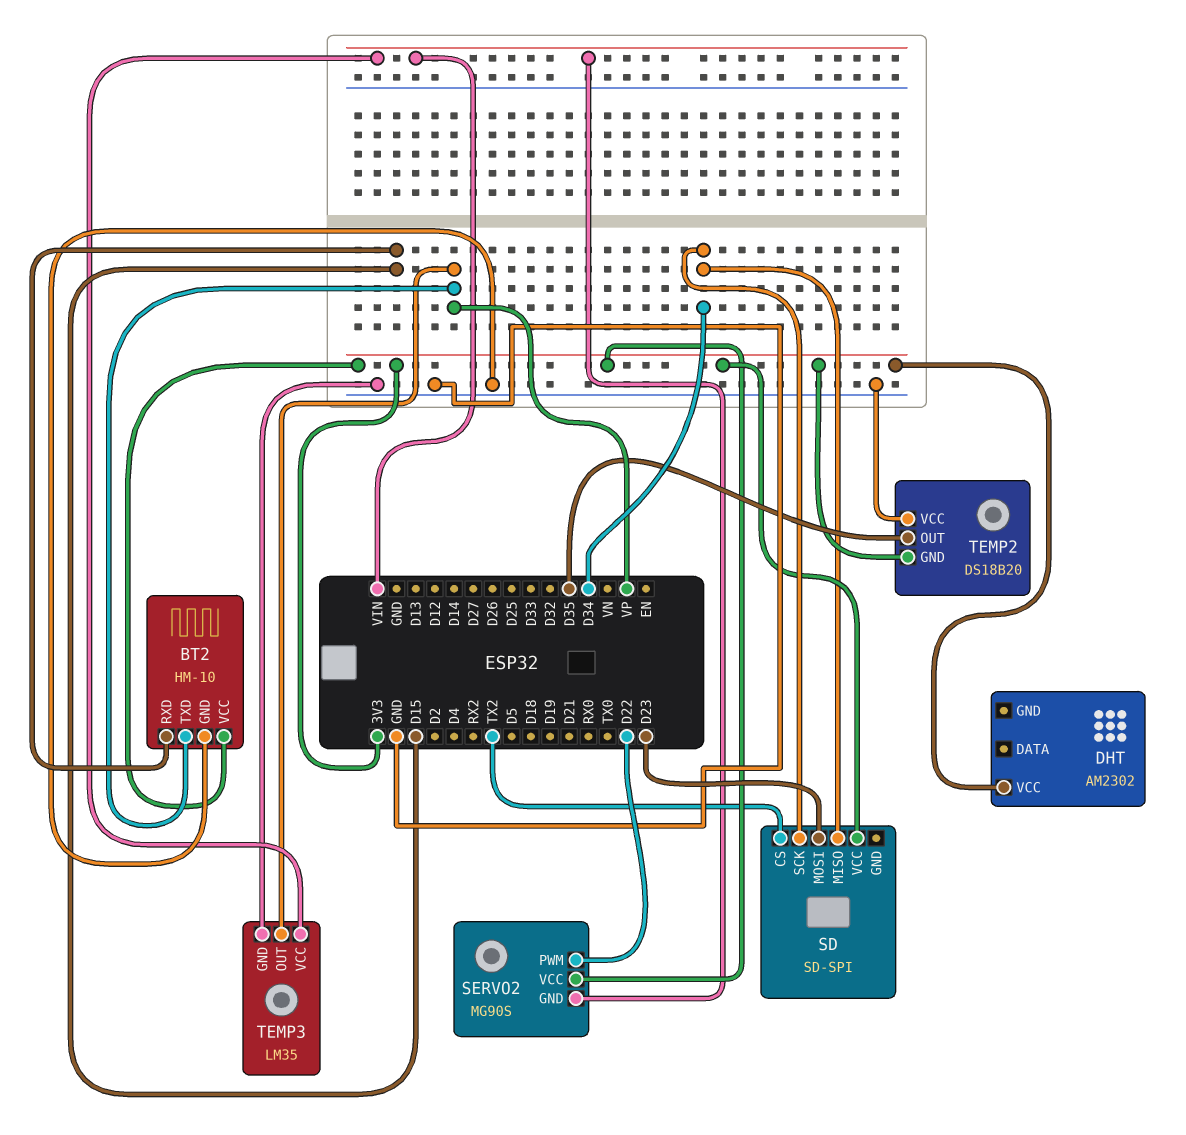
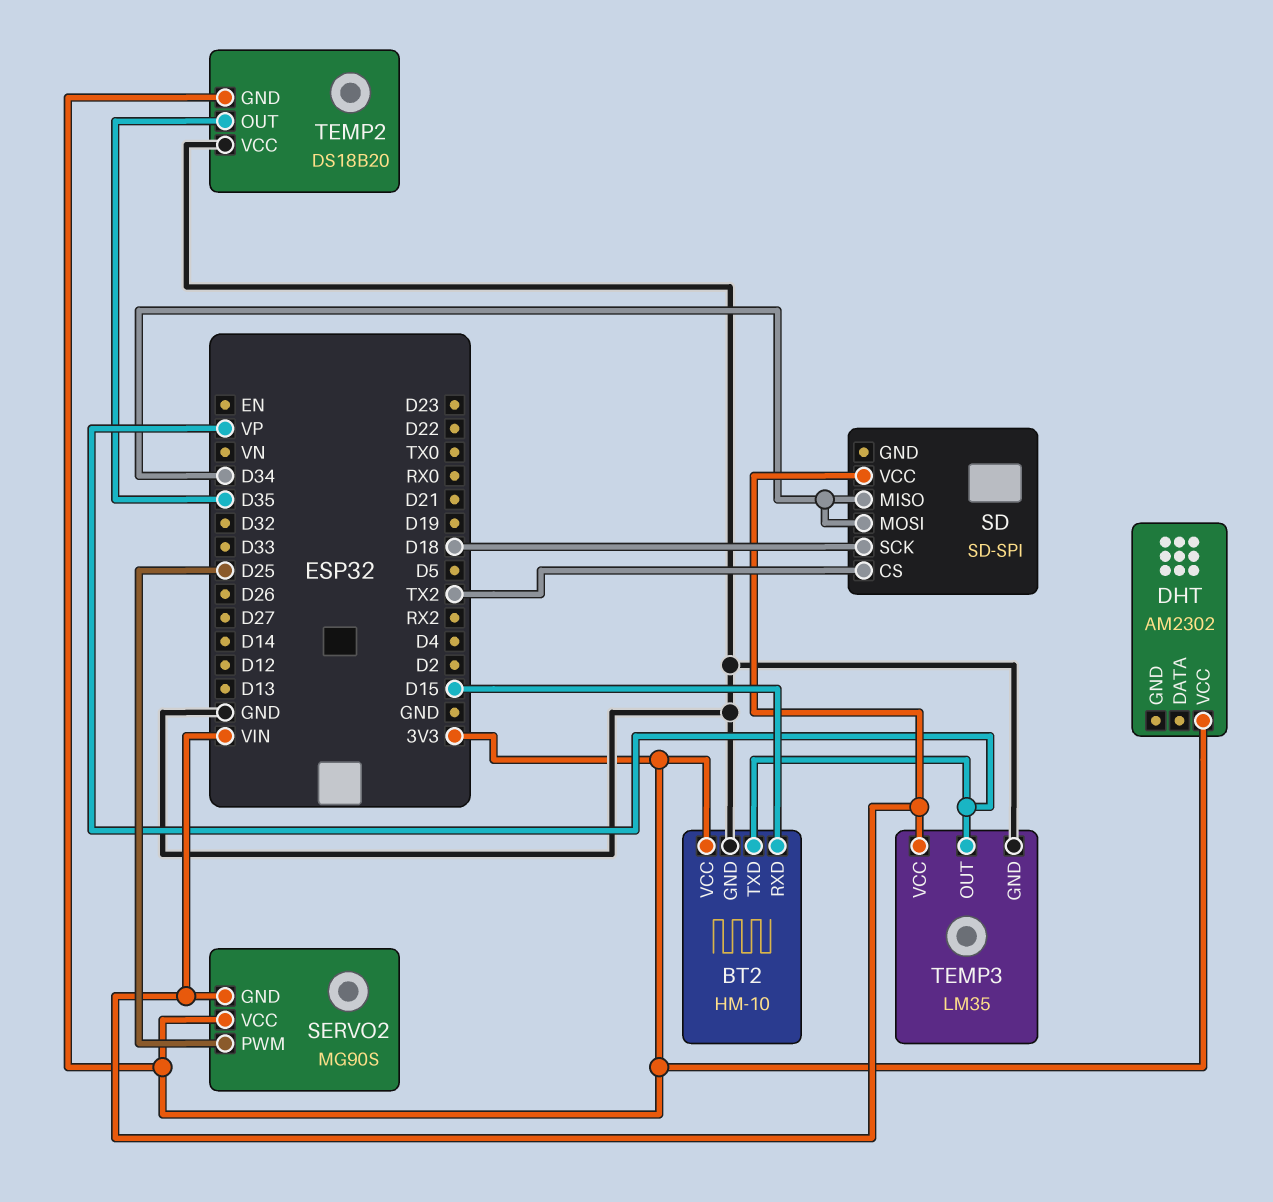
SD pin MOSI: D23 -> D34
SD pin SCK: D34 -> D18
SD pin VCC: 3V3 -> VIN
SERVO2 pin PWM: D22 -> D25

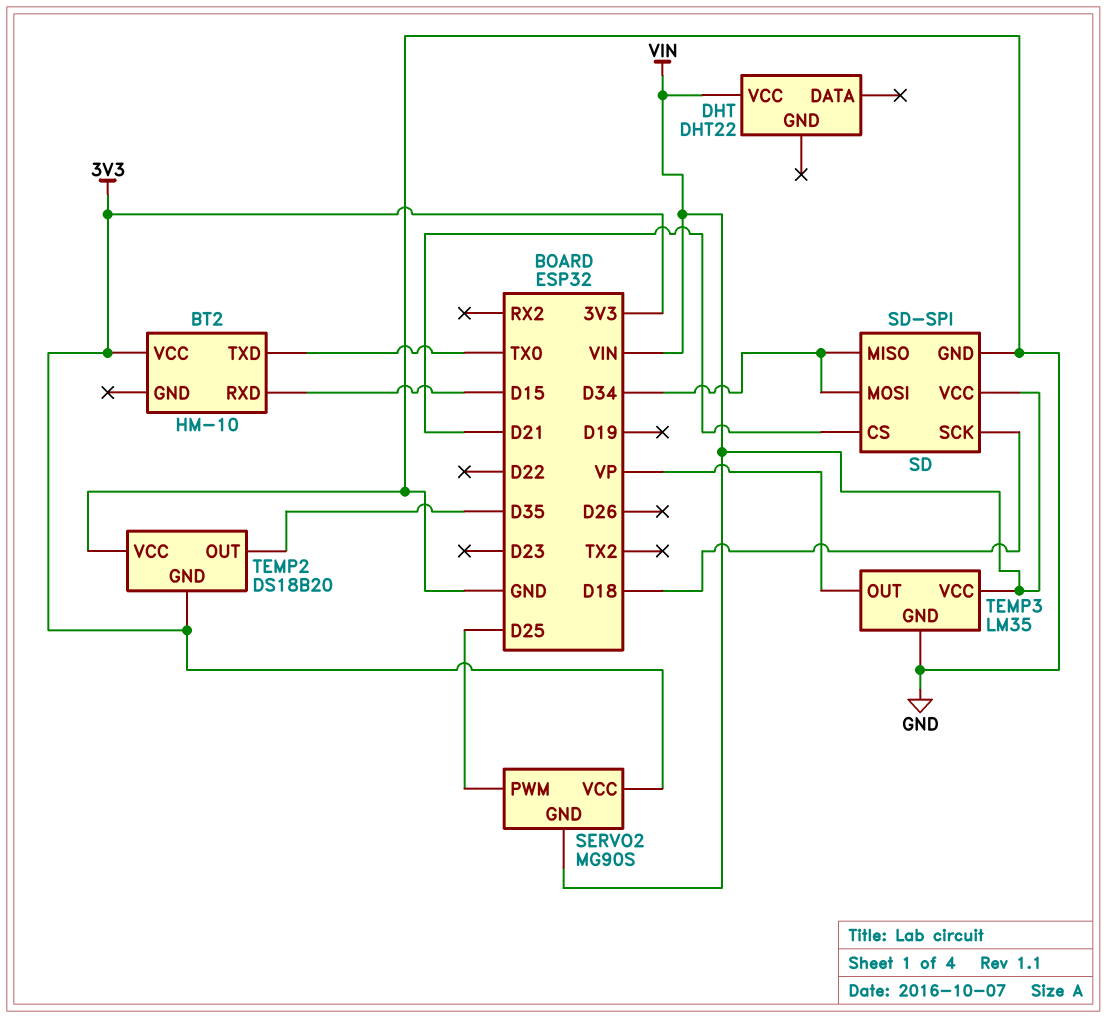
BT2 pin GND: GND -> none
BT2 pin TXD: VP -> TX0
DHT: AM2302 -> DHT22
DHT pin VCC: 3V3 -> VIN
SD pin CS: TX2 -> D21
SD pin GND: none -> GND

